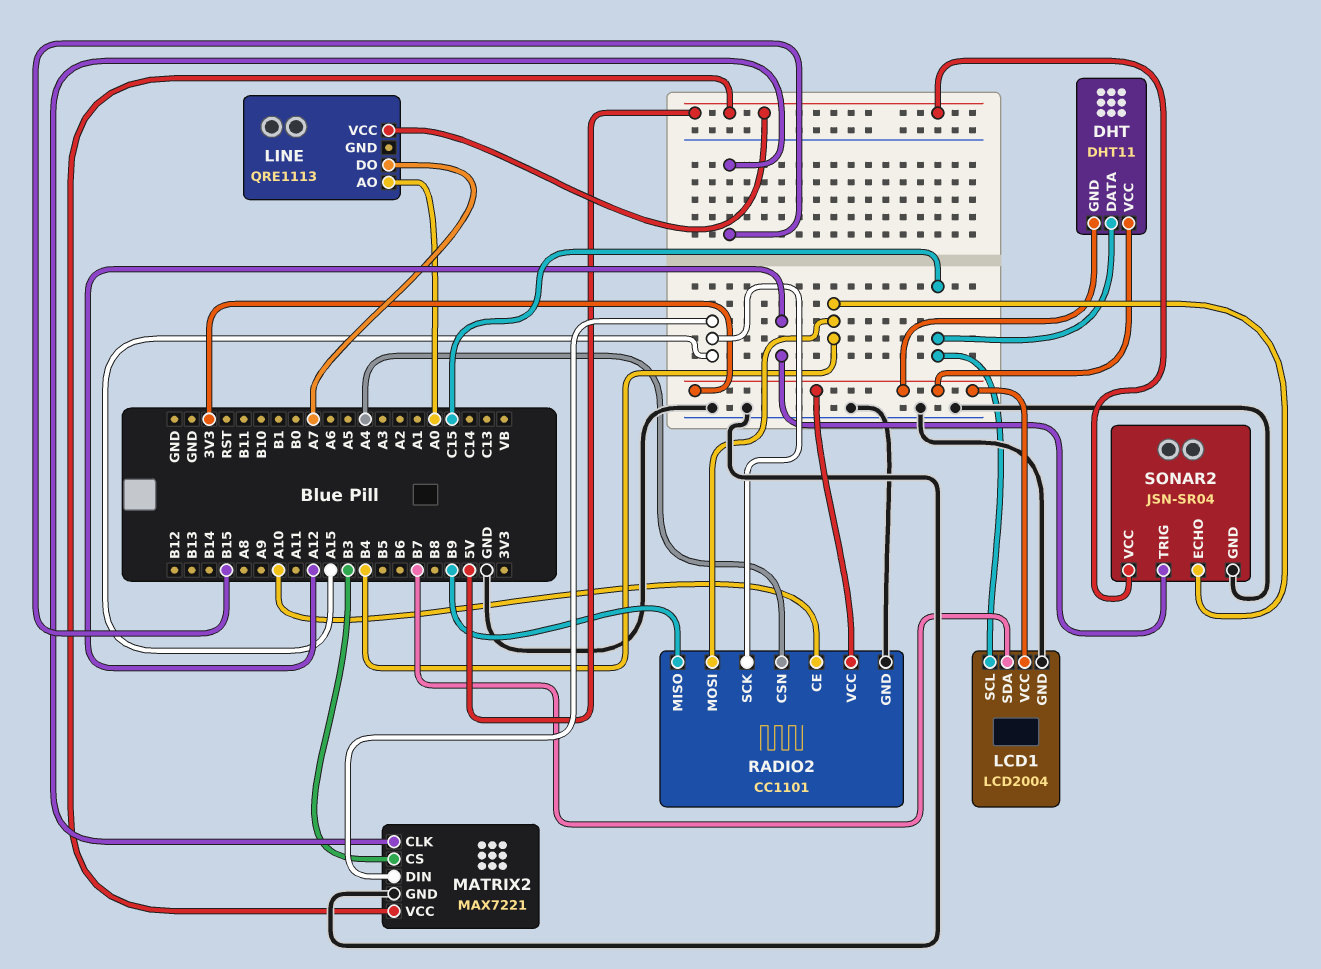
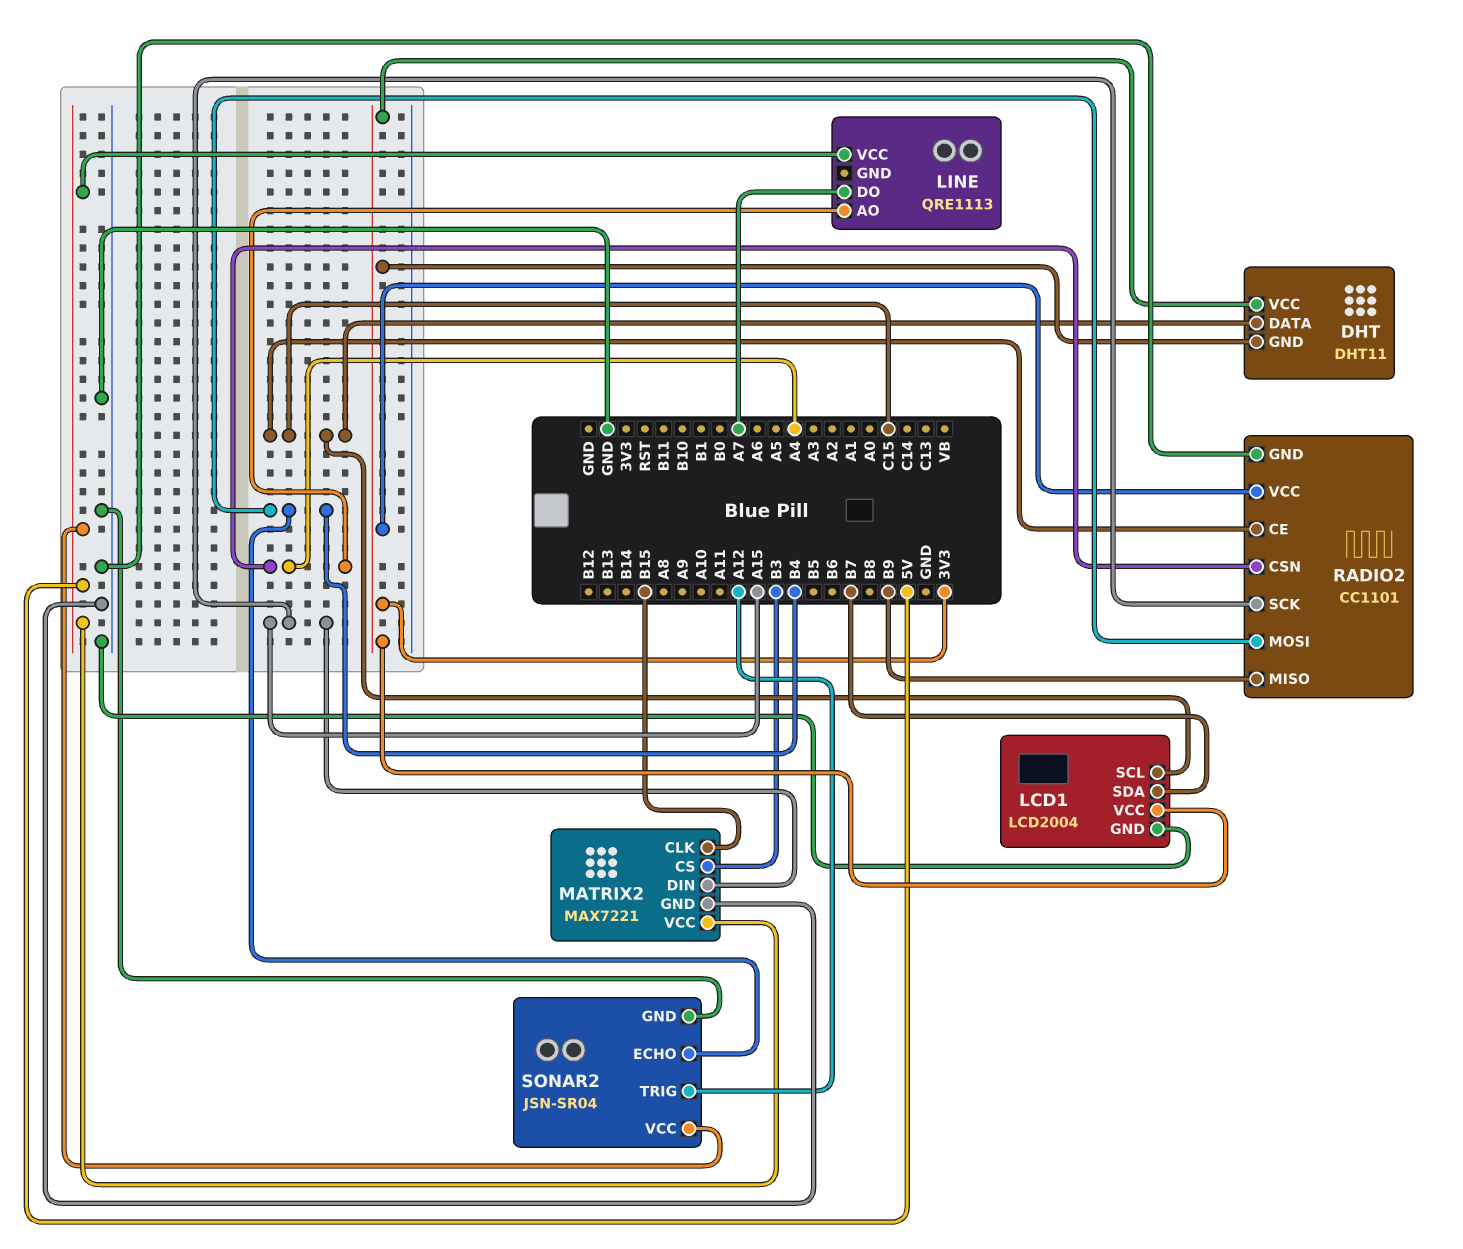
LINE pin AO: A0 -> A4
RADIO2 pin CE: A10 -> C15

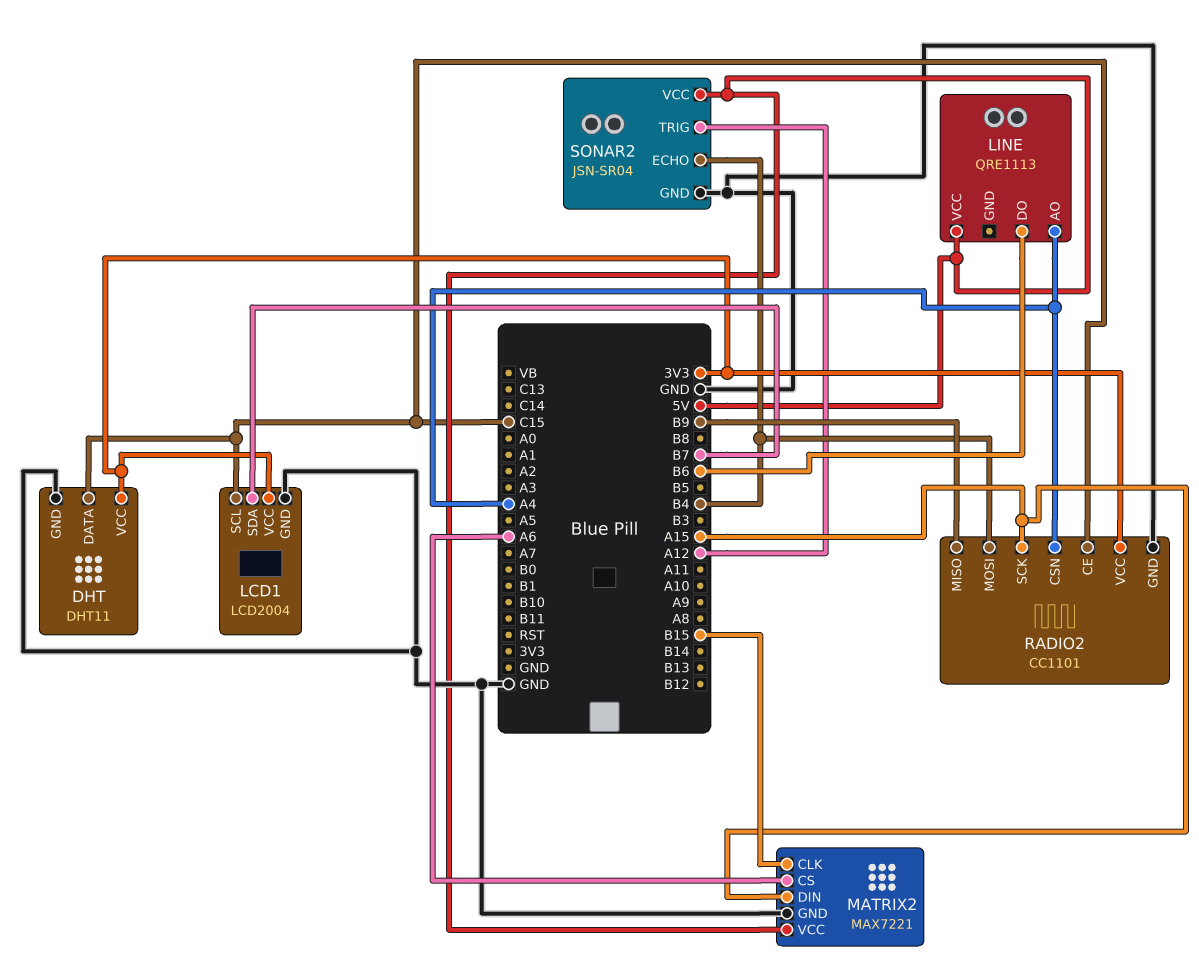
DHT pin GND: 3V3 -> GND
LINE pin DO: A7 -> B6
MATRIX2 pin CS: B3 -> A6

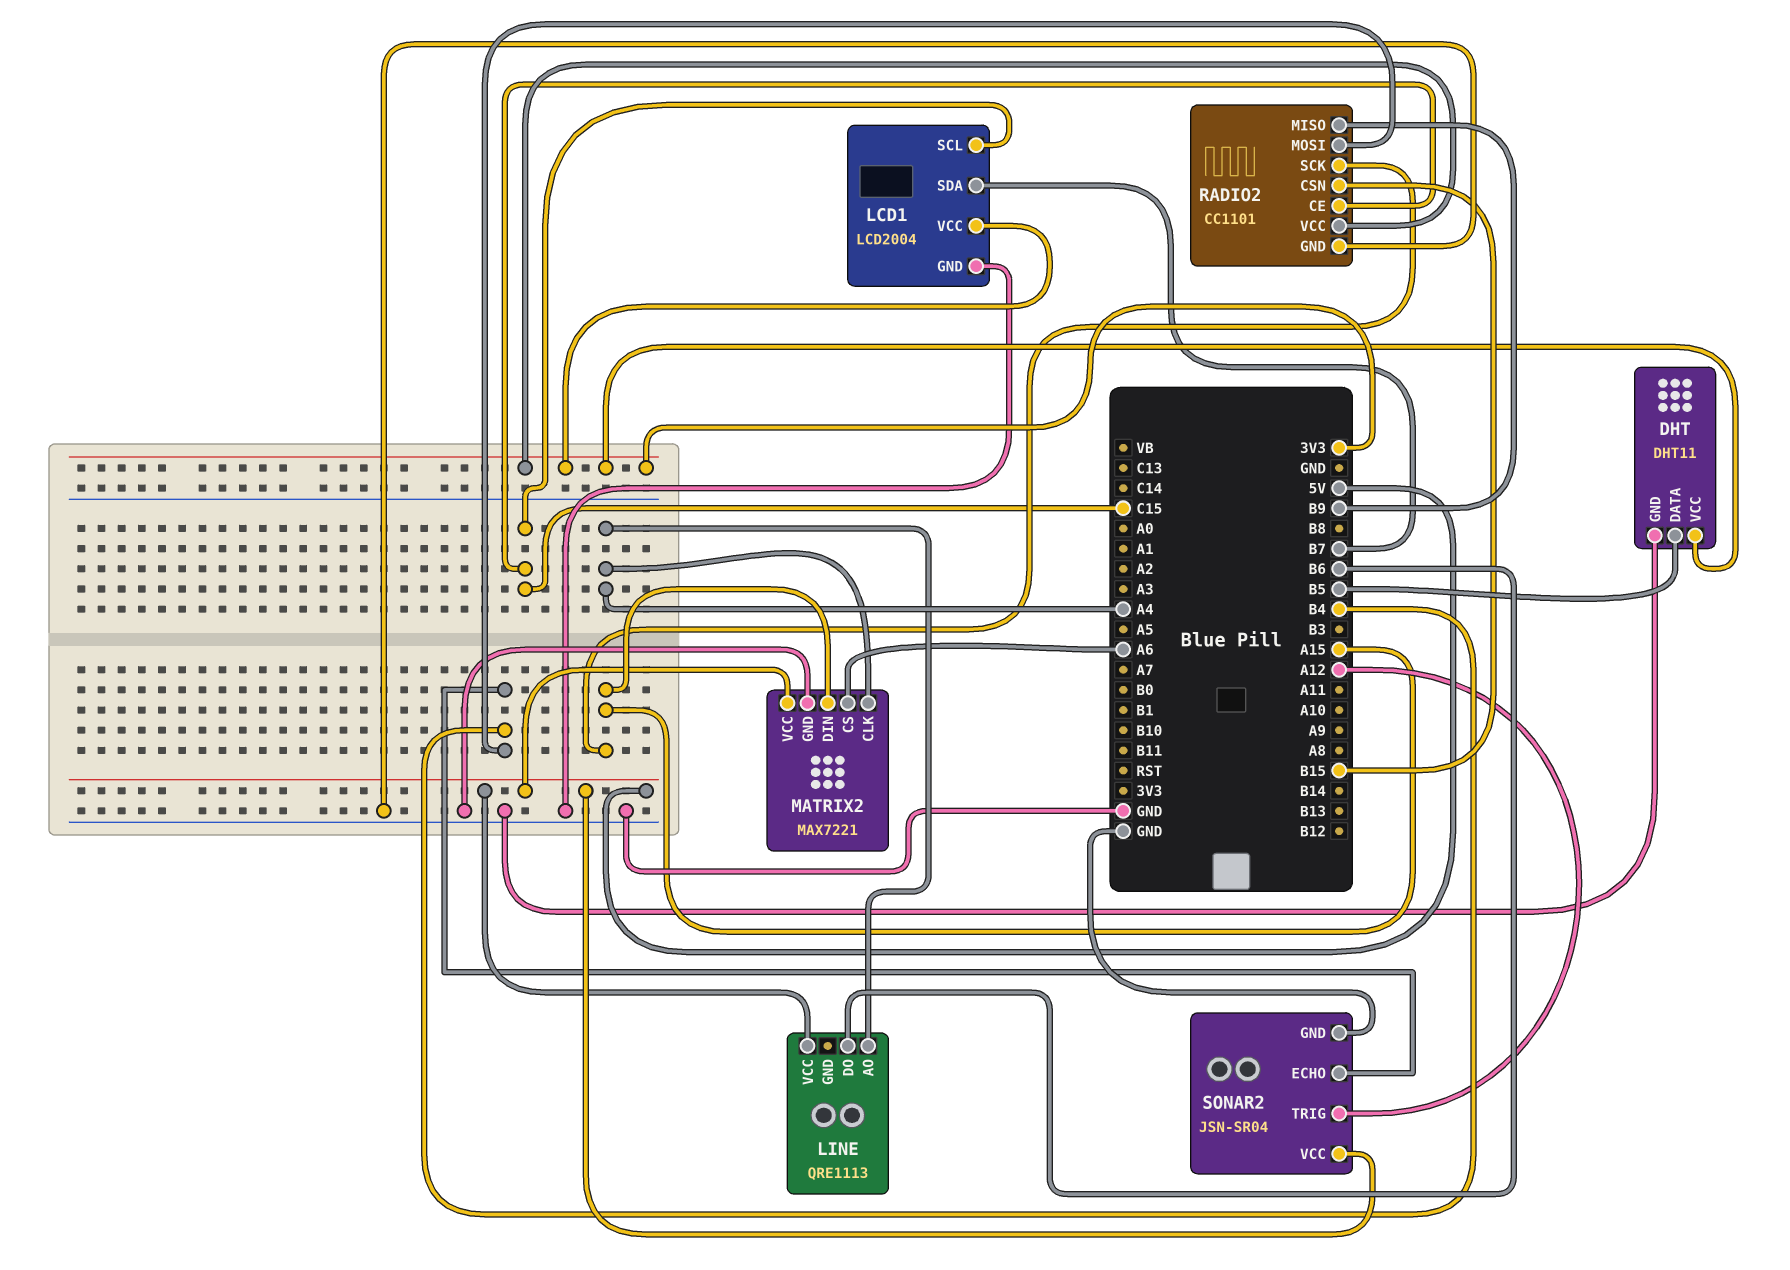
DHT pin DATA: C15 -> B5
MATRIX2 pin CLK: B15 -> A4
RADIO2 pin CSN: A4 -> B15

